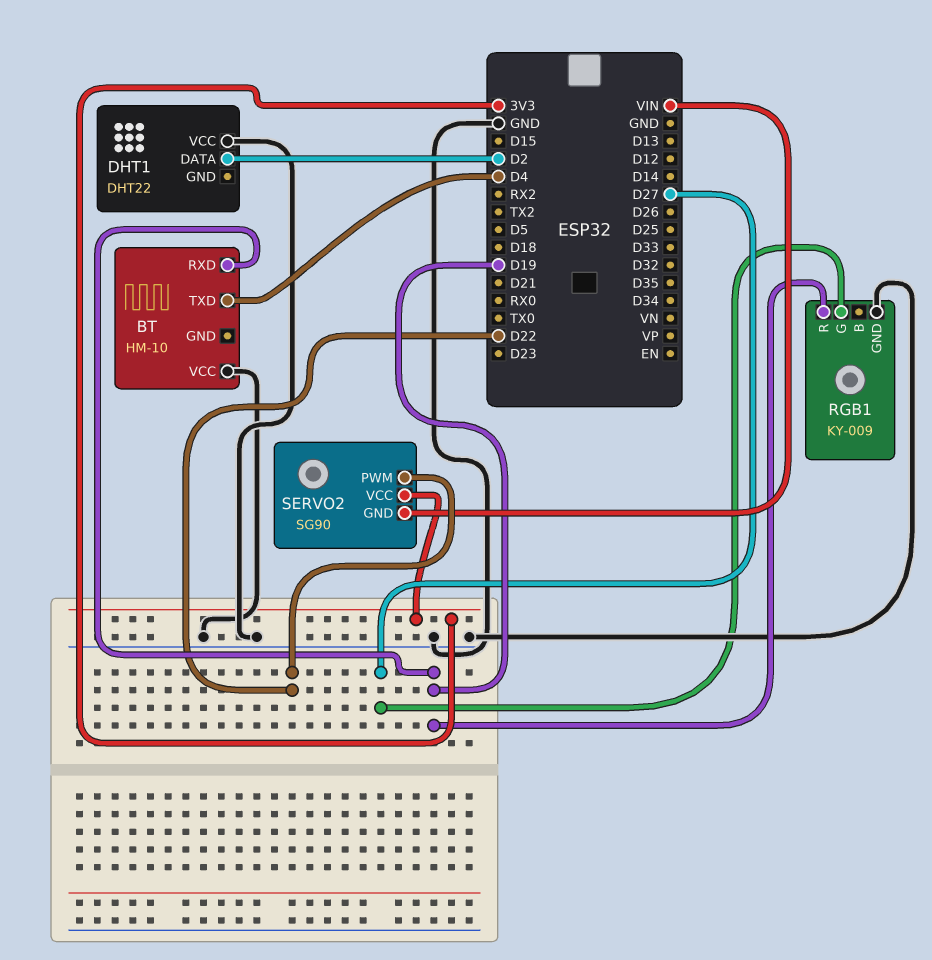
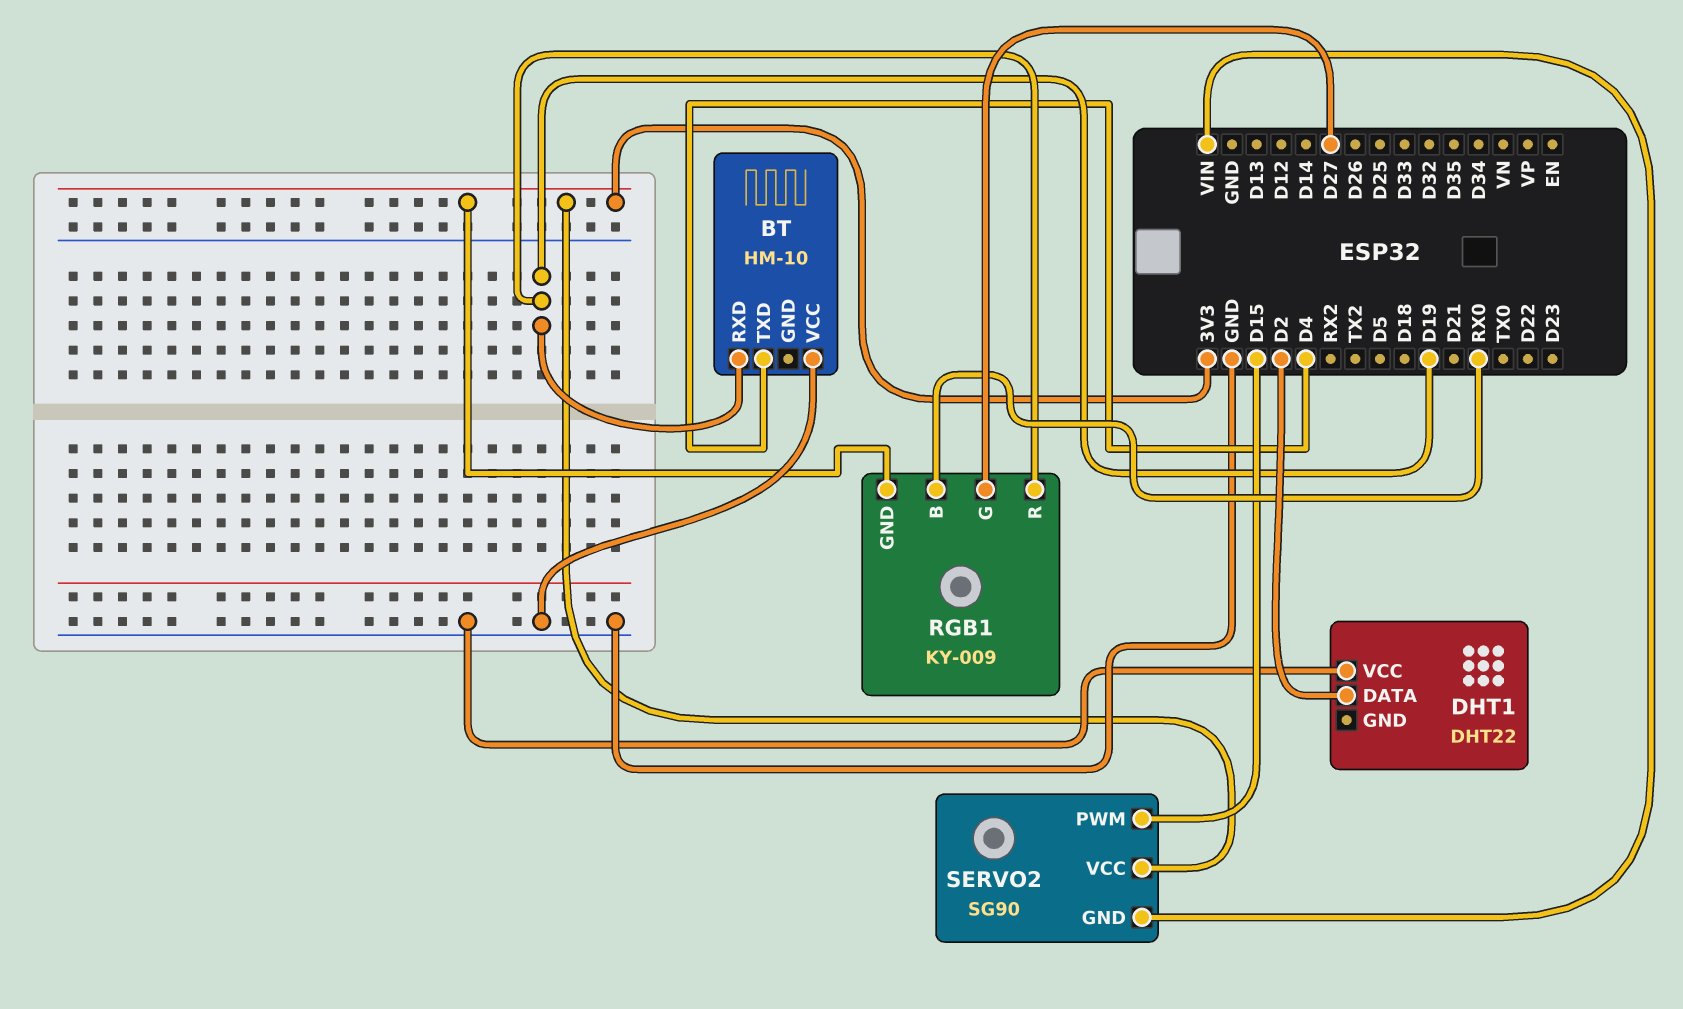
RGB1 pin B: none -> RX0
RGB1 pin GND: GND -> 3V3
SERVO2 pin PWM: D22 -> D15

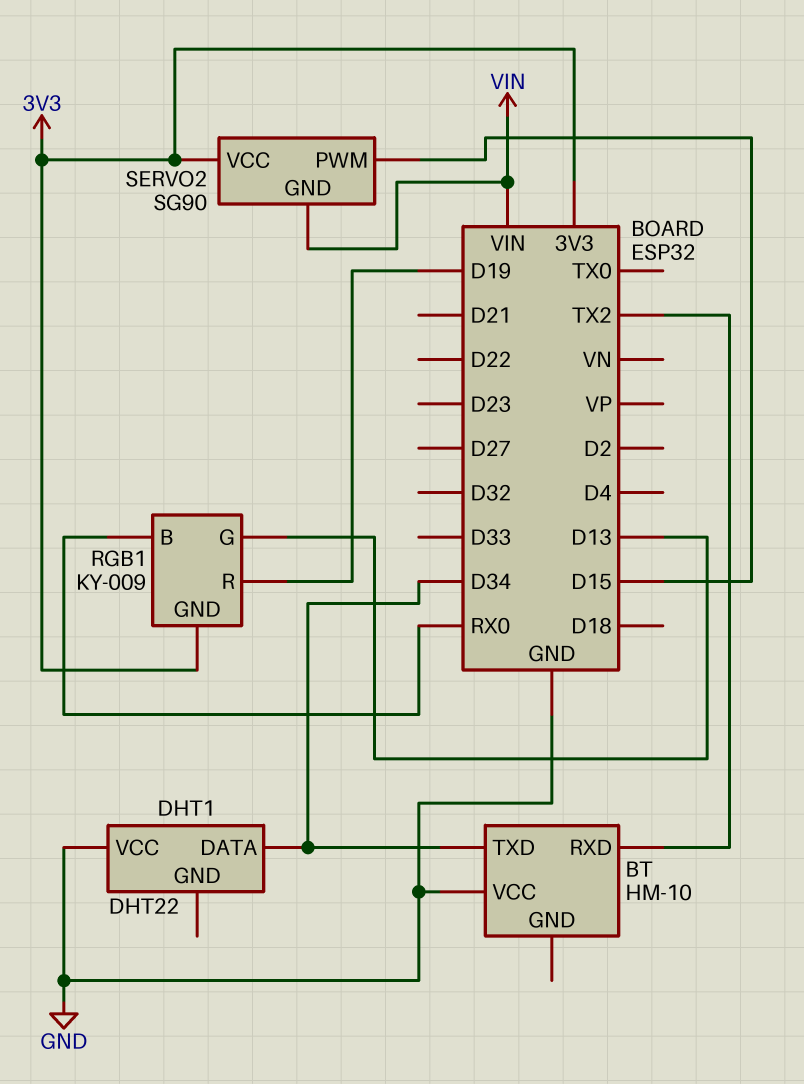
BT pin RXD: D19 -> TX2
BT pin TXD: D4 -> D34
DHT1 pin DATA: D2 -> D34
RGB1 pin G: D27 -> D13

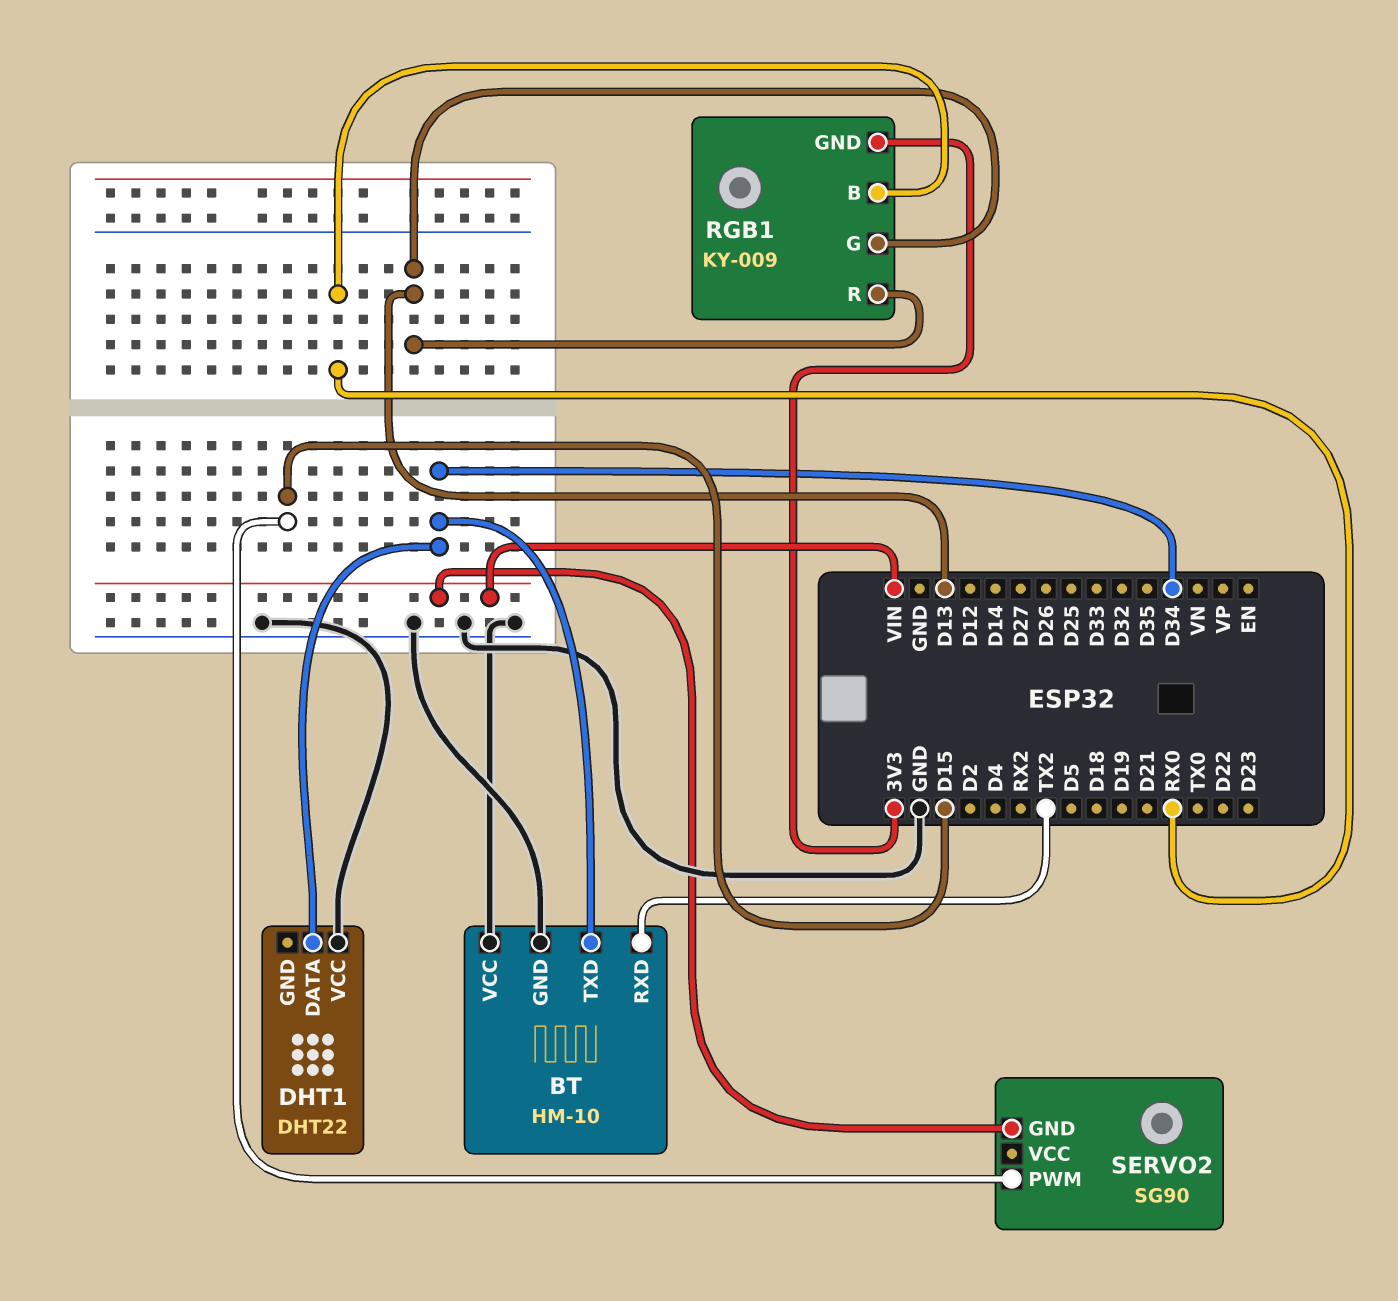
BT pin GND: none -> GND
RGB1 pin R: D19 -> D13
SERVO2 pin VCC: 3V3 -> none

